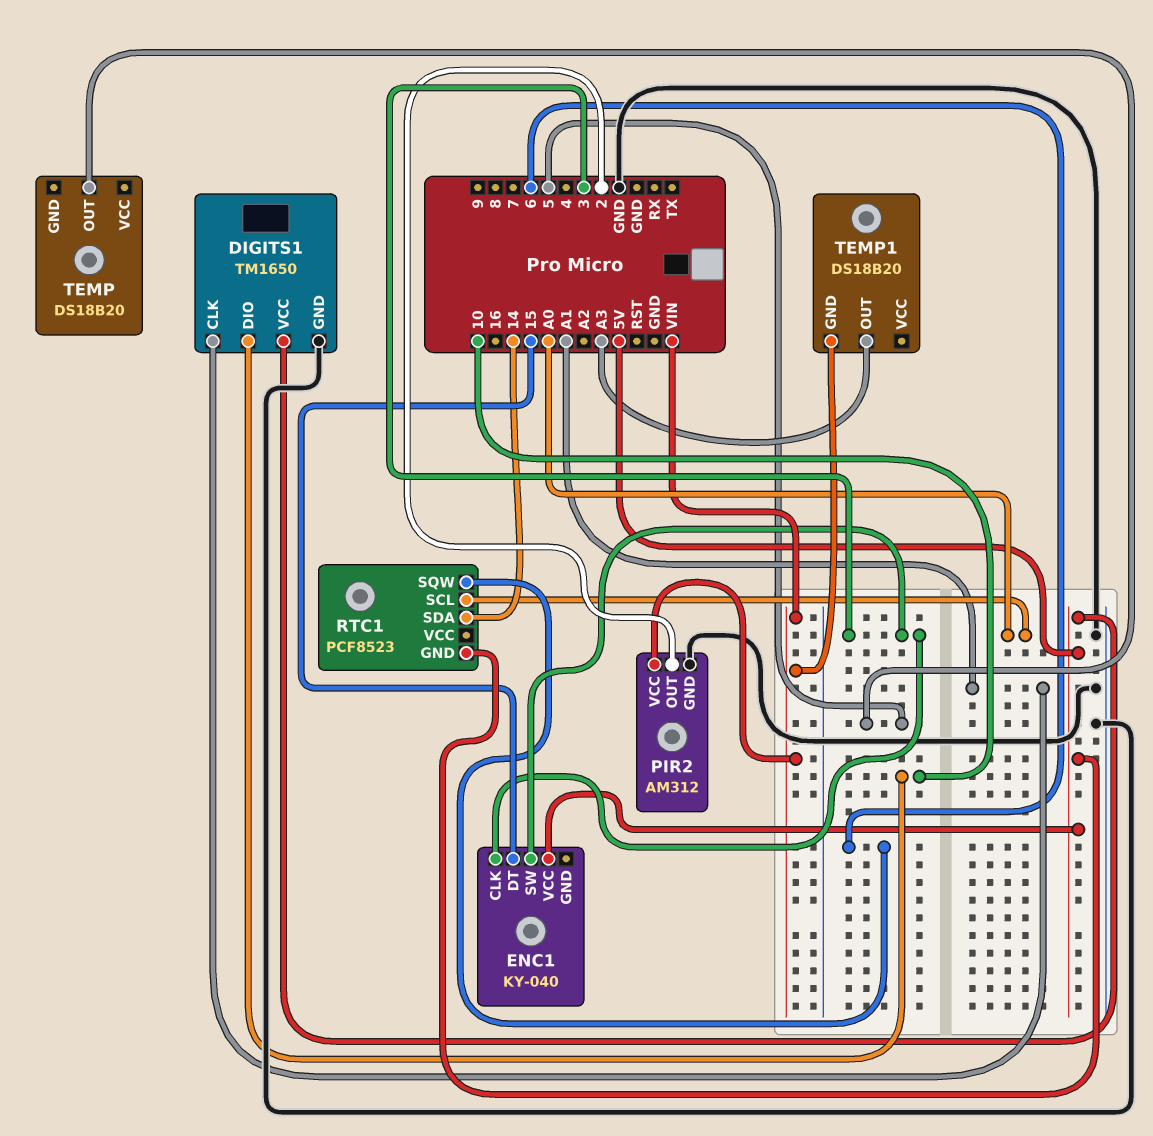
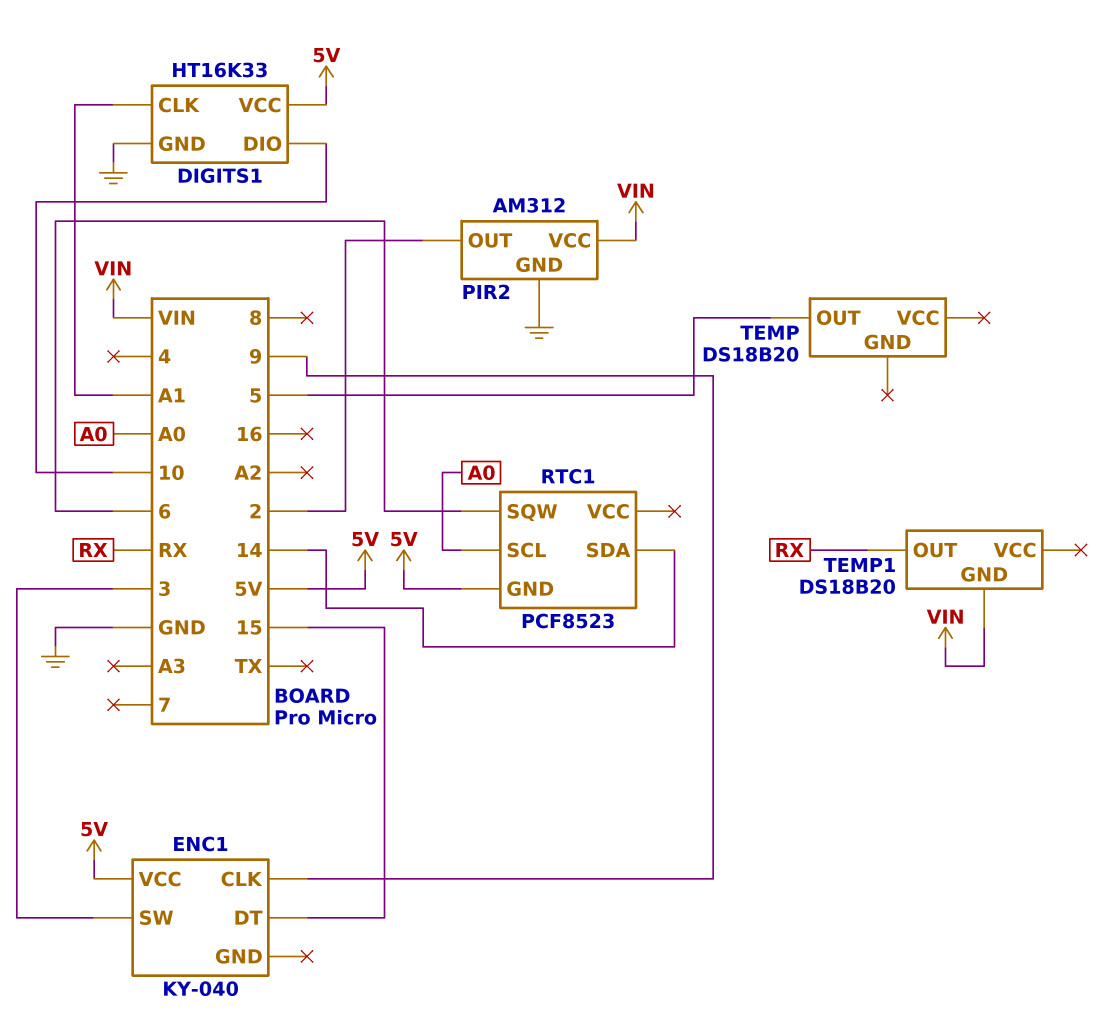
DIGITS1: TM1650 -> HT16K33
ENC1 pin CLK: 3 -> 9
TEMP1 pin OUT: A3 -> RX

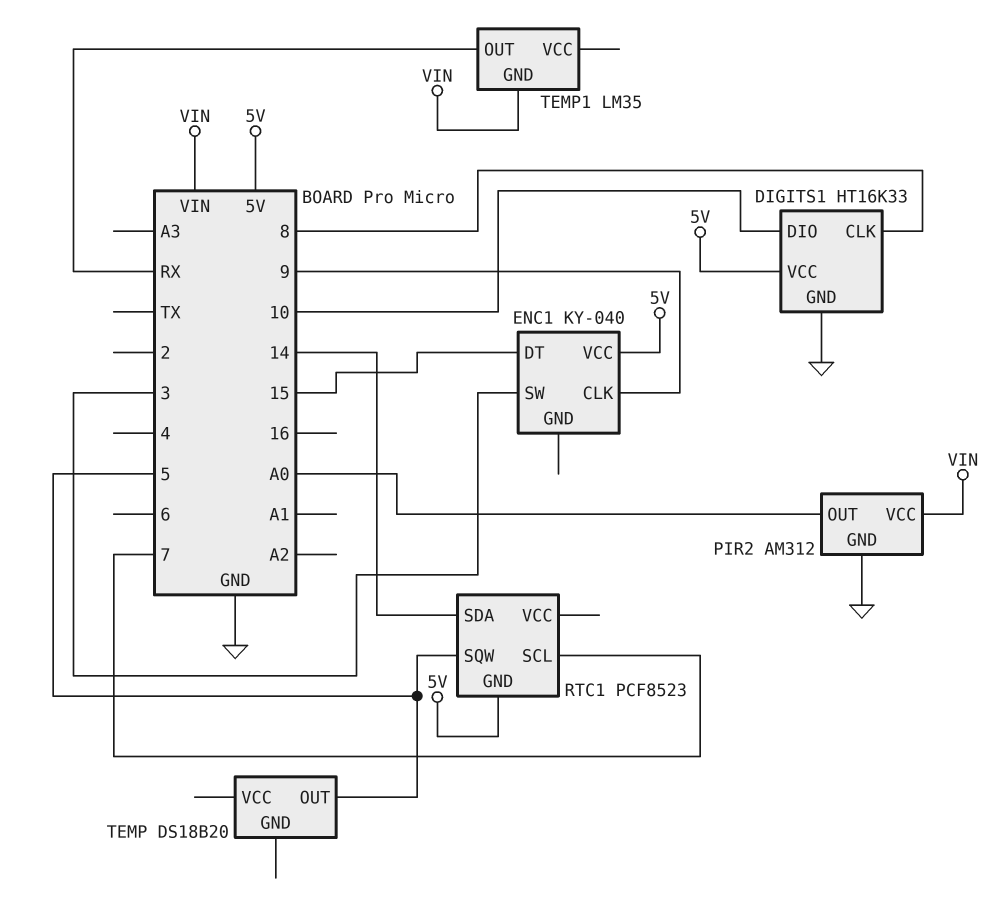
DIGITS1 pin CLK: A1 -> 8
PIR2 pin OUT: 2 -> A0
RTC1 pin SCL: A0 -> 7
RTC1 pin SQW: 6 -> 5
TEMP1: DS18B20 -> LM35

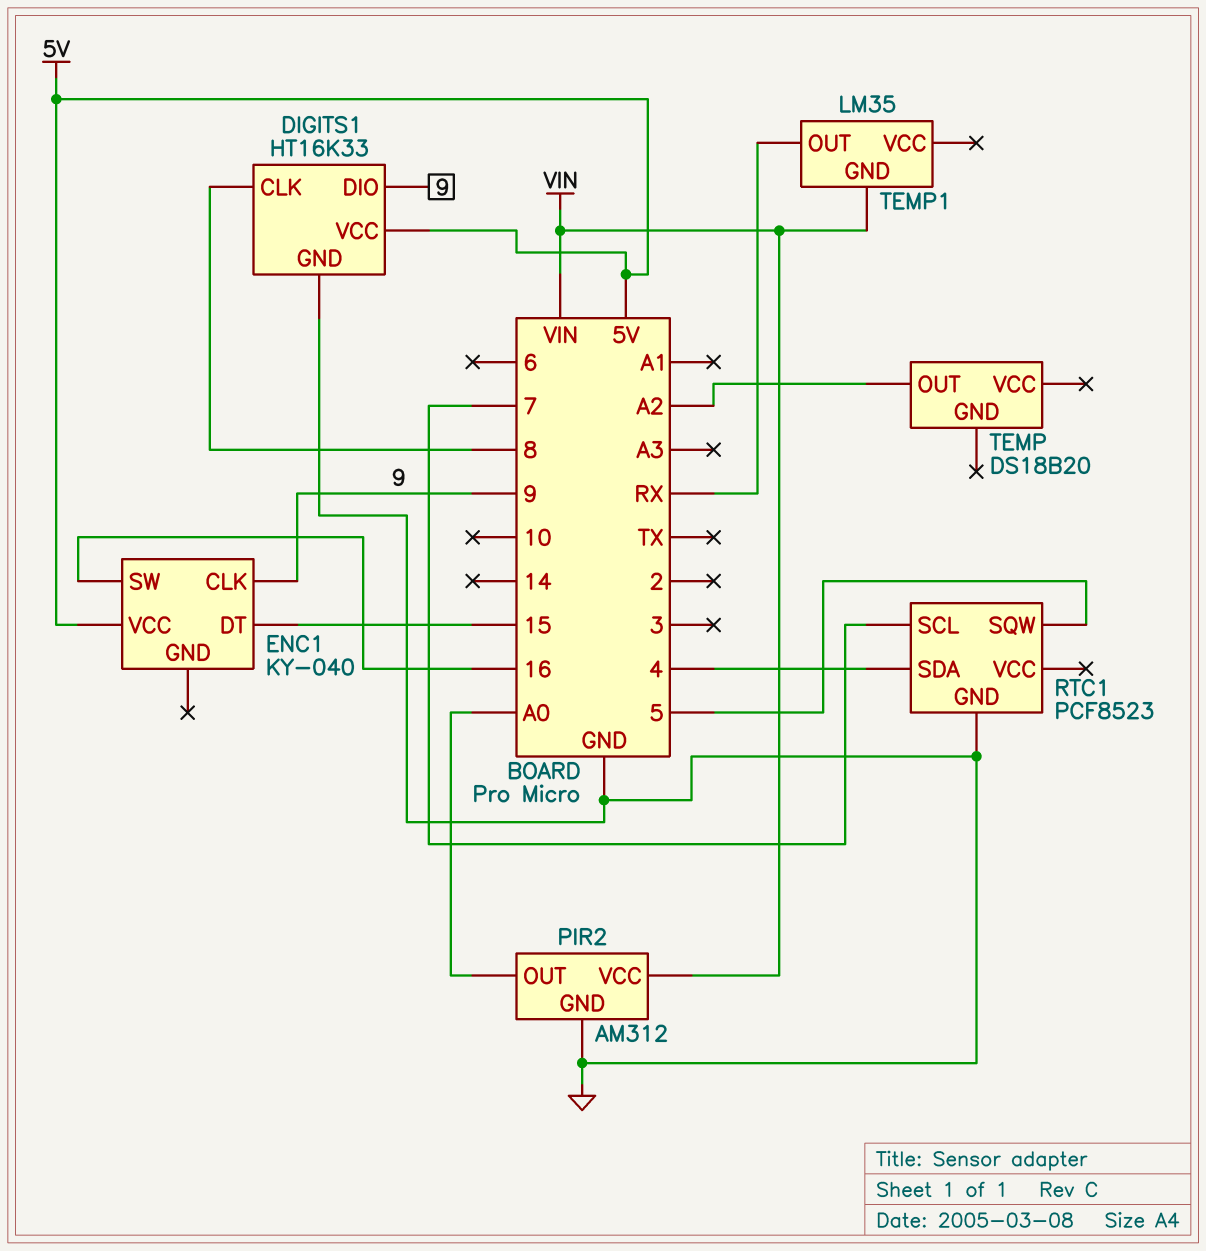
DIGITS1 pin DIO: 10 -> 9
ENC1 pin SW: 3 -> 16
RTC1 pin GND: 5V -> GND
RTC1 pin SDA: 14 -> 4
TEMP pin OUT: 5 -> A2

